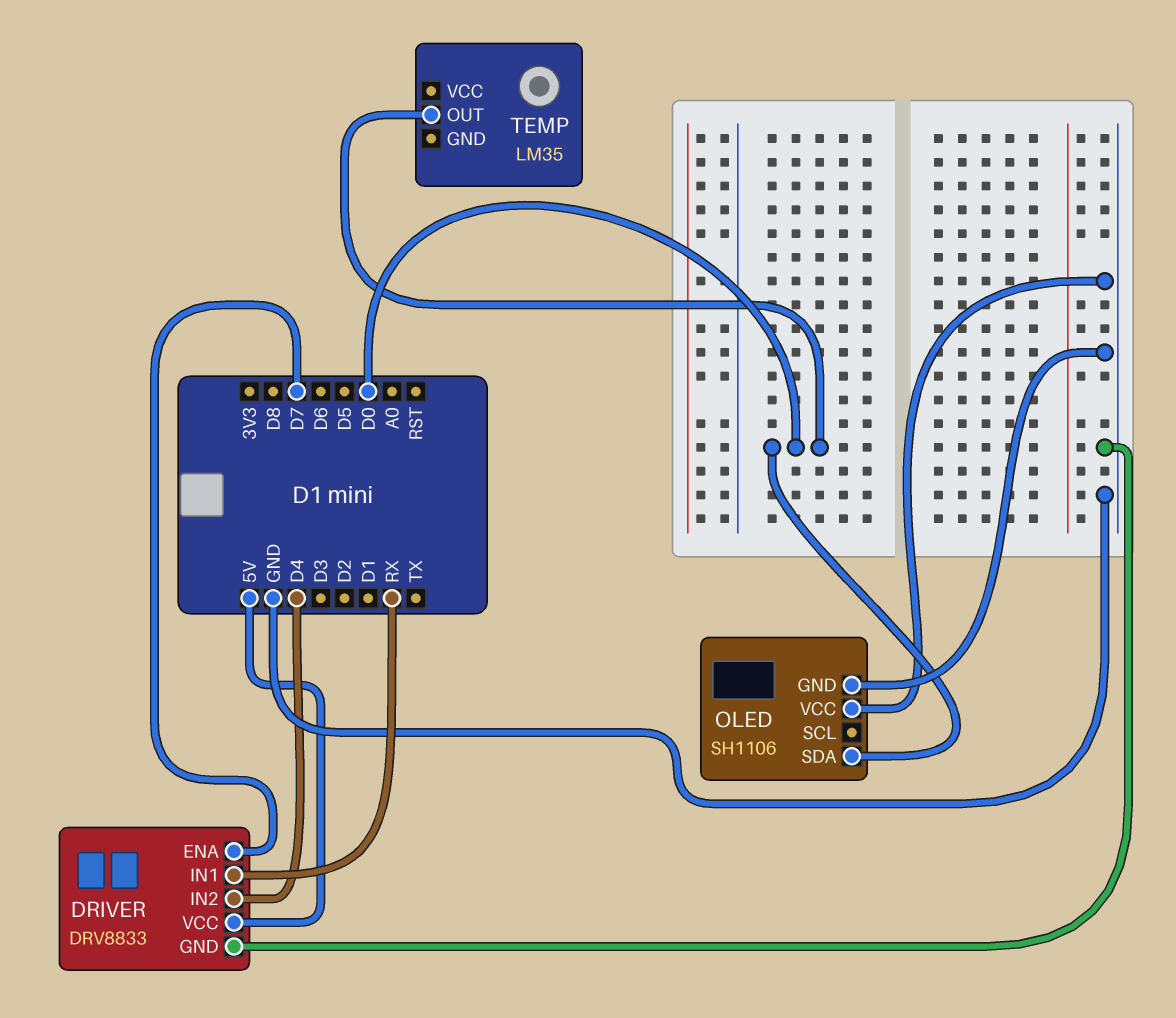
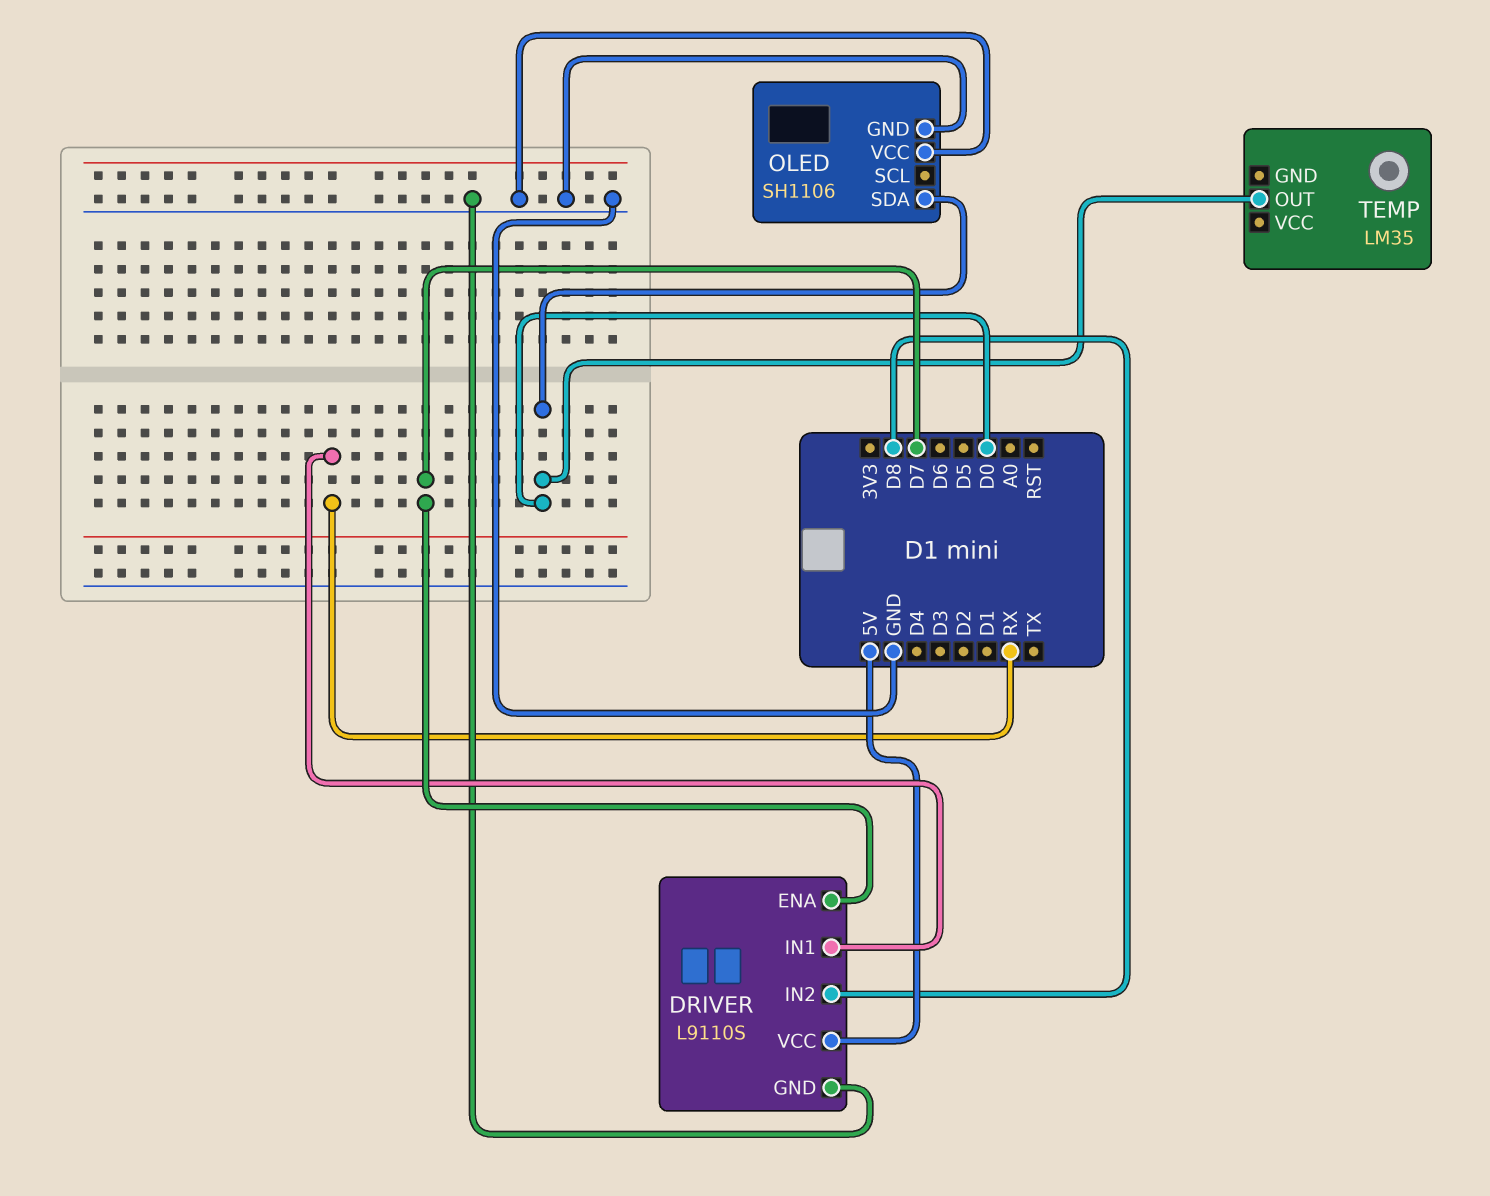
DRIVER: DRV8833 -> L9110S
DRIVER pin IN2: D4 -> D8

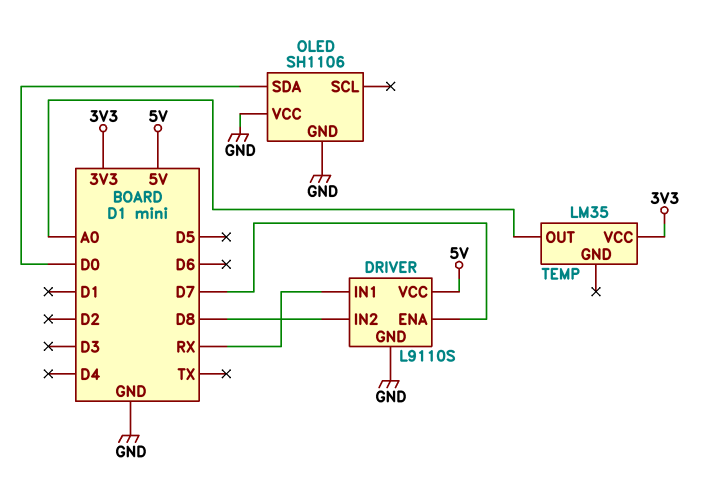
TEMP pin OUT: D0 -> A0
TEMP pin VCC: none -> 3V3

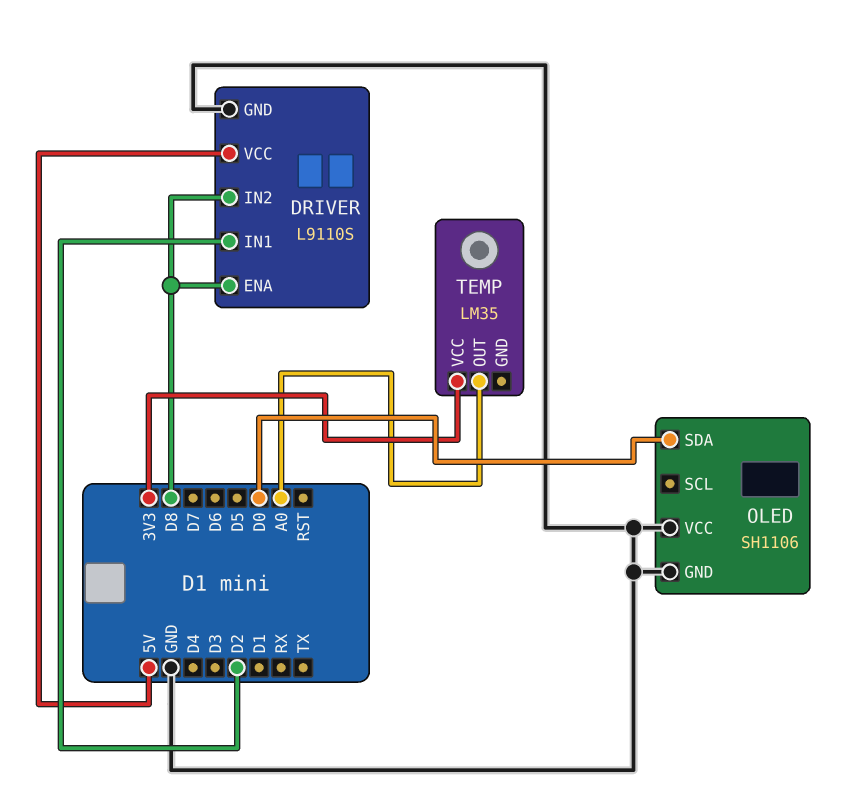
DRIVER pin ENA: D7 -> D8
DRIVER pin IN1: RX -> D2

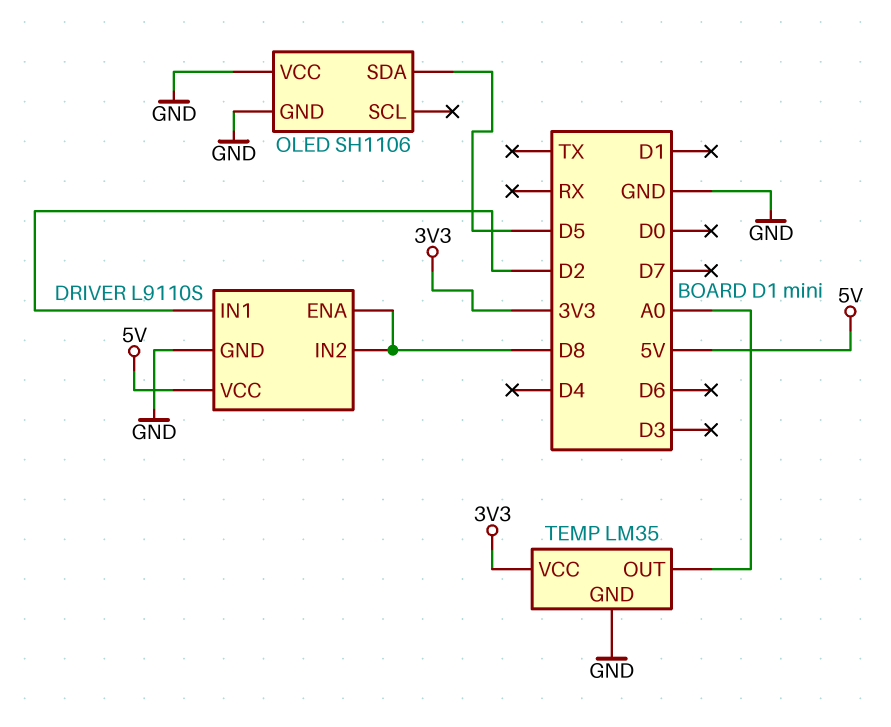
OLED pin SDA: D0 -> D5
TEMP pin GND: none -> GND

